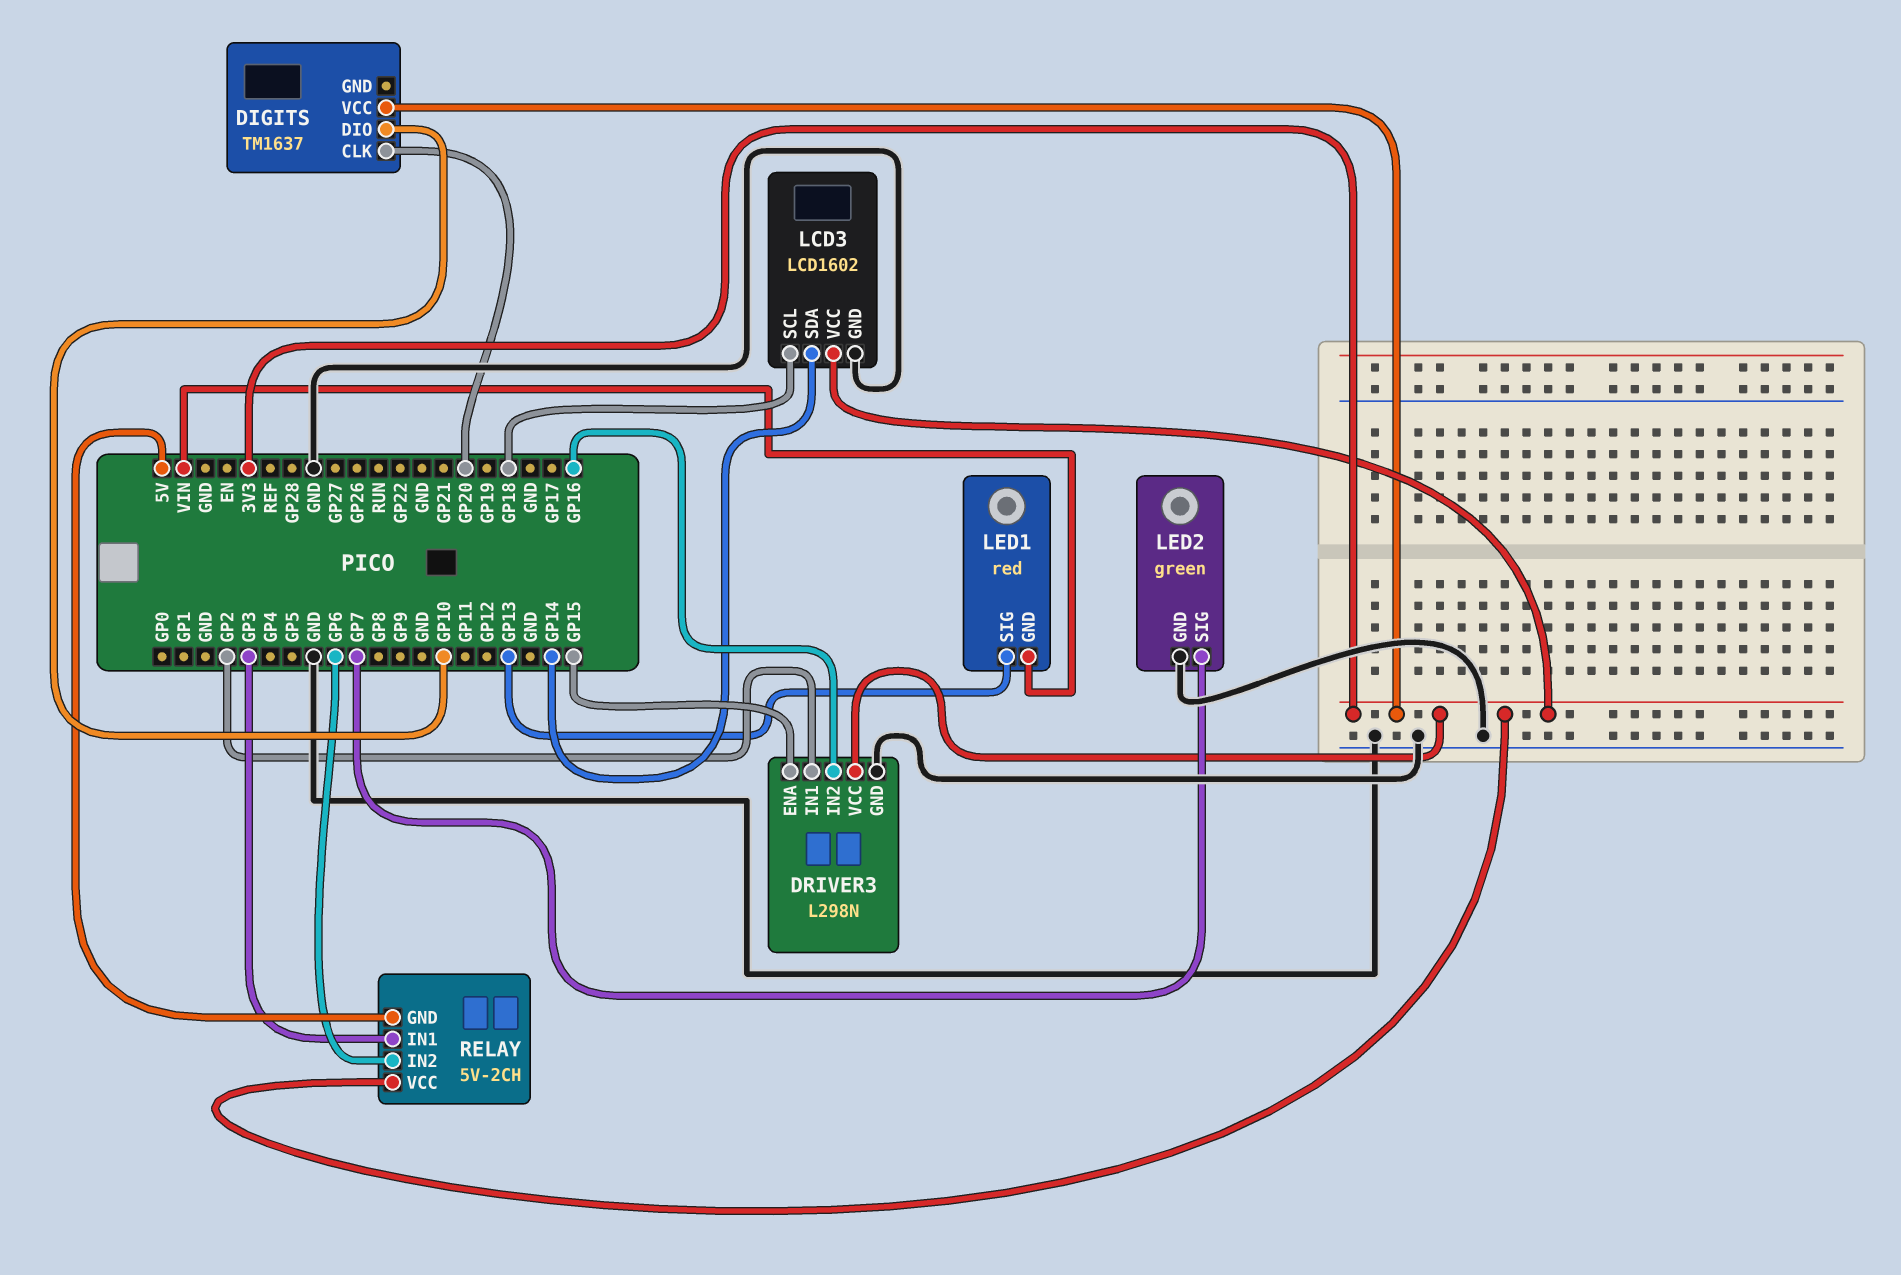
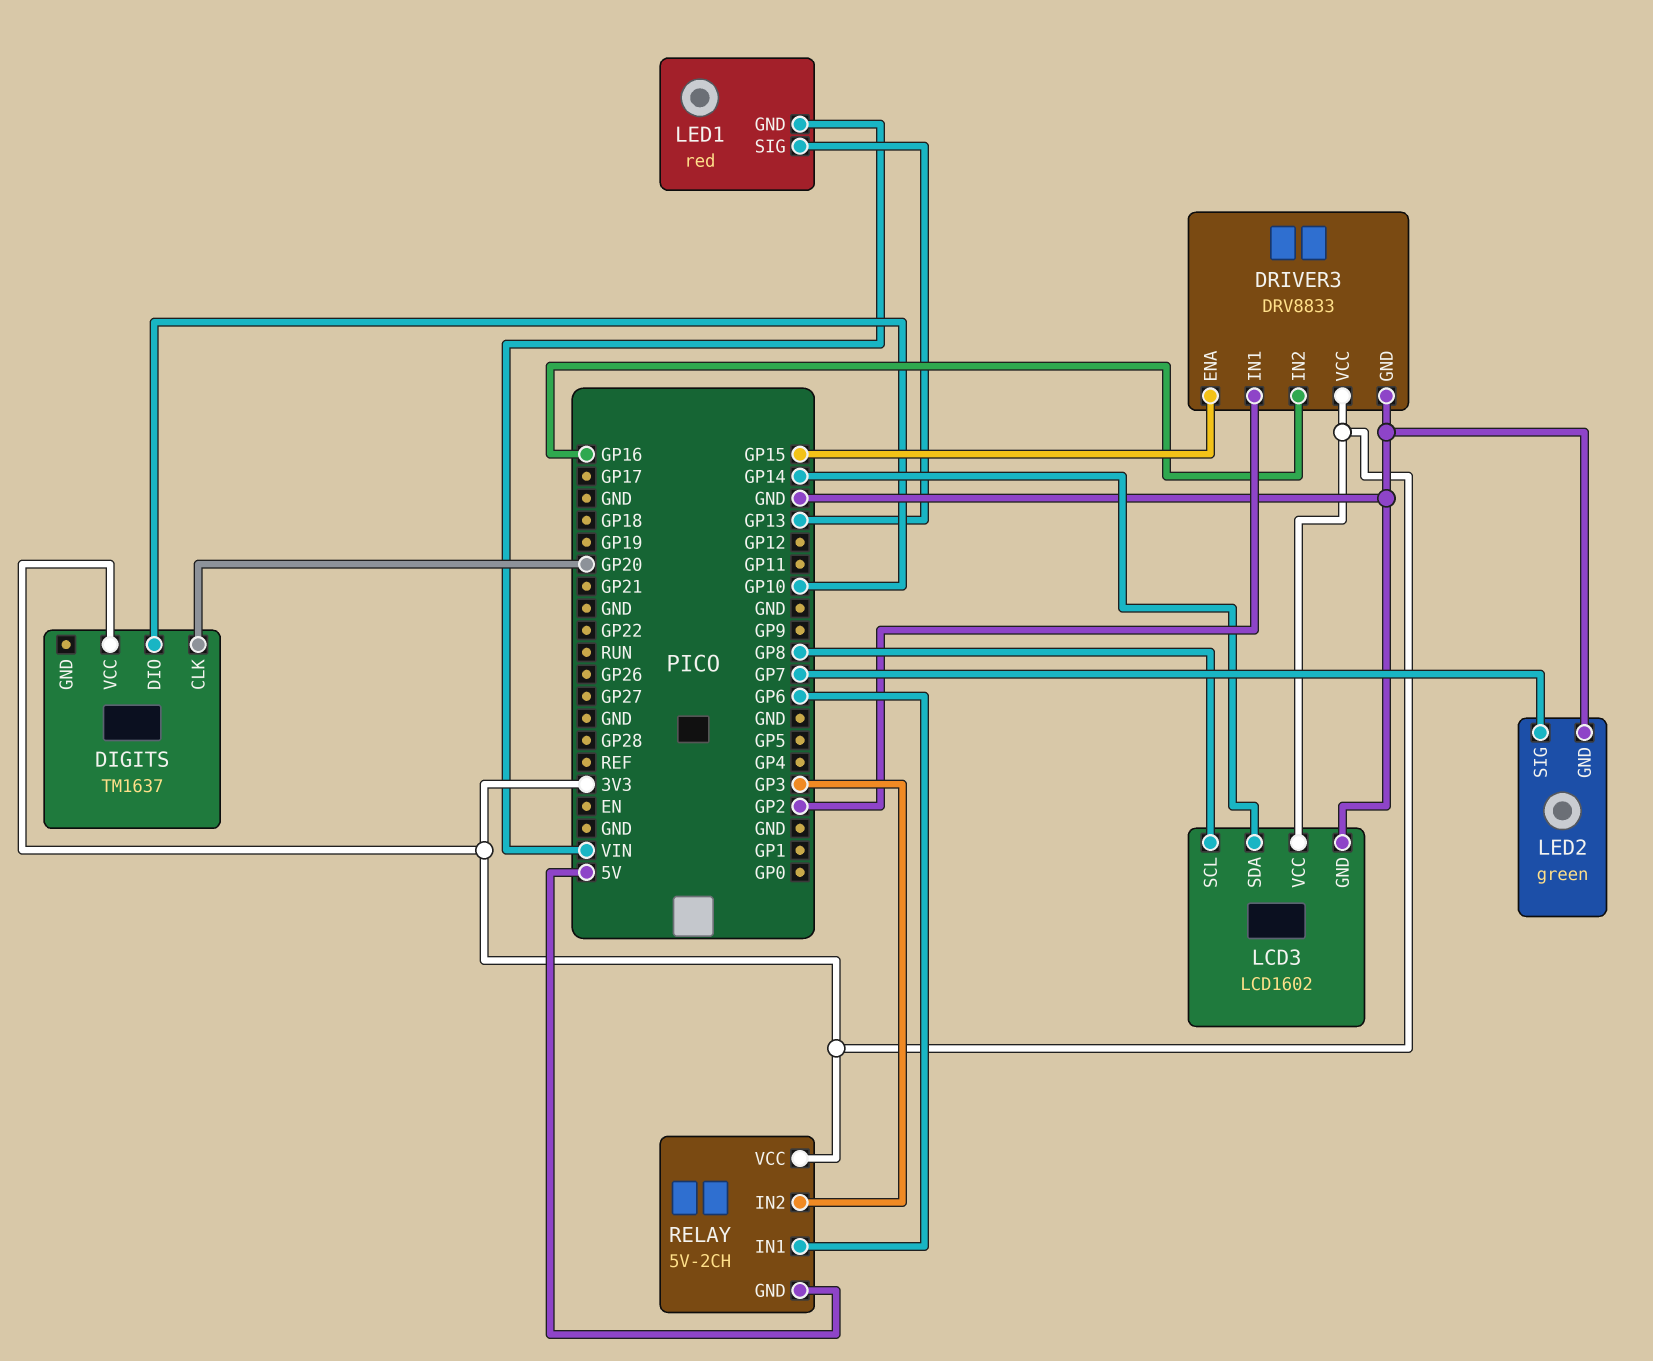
DRIVER3: L298N -> DRV8833
LCD3 pin SCL: GP18 -> GP8
RELAY pin IN1: GP3 -> GP6
RELAY pin IN2: GP6 -> GP3

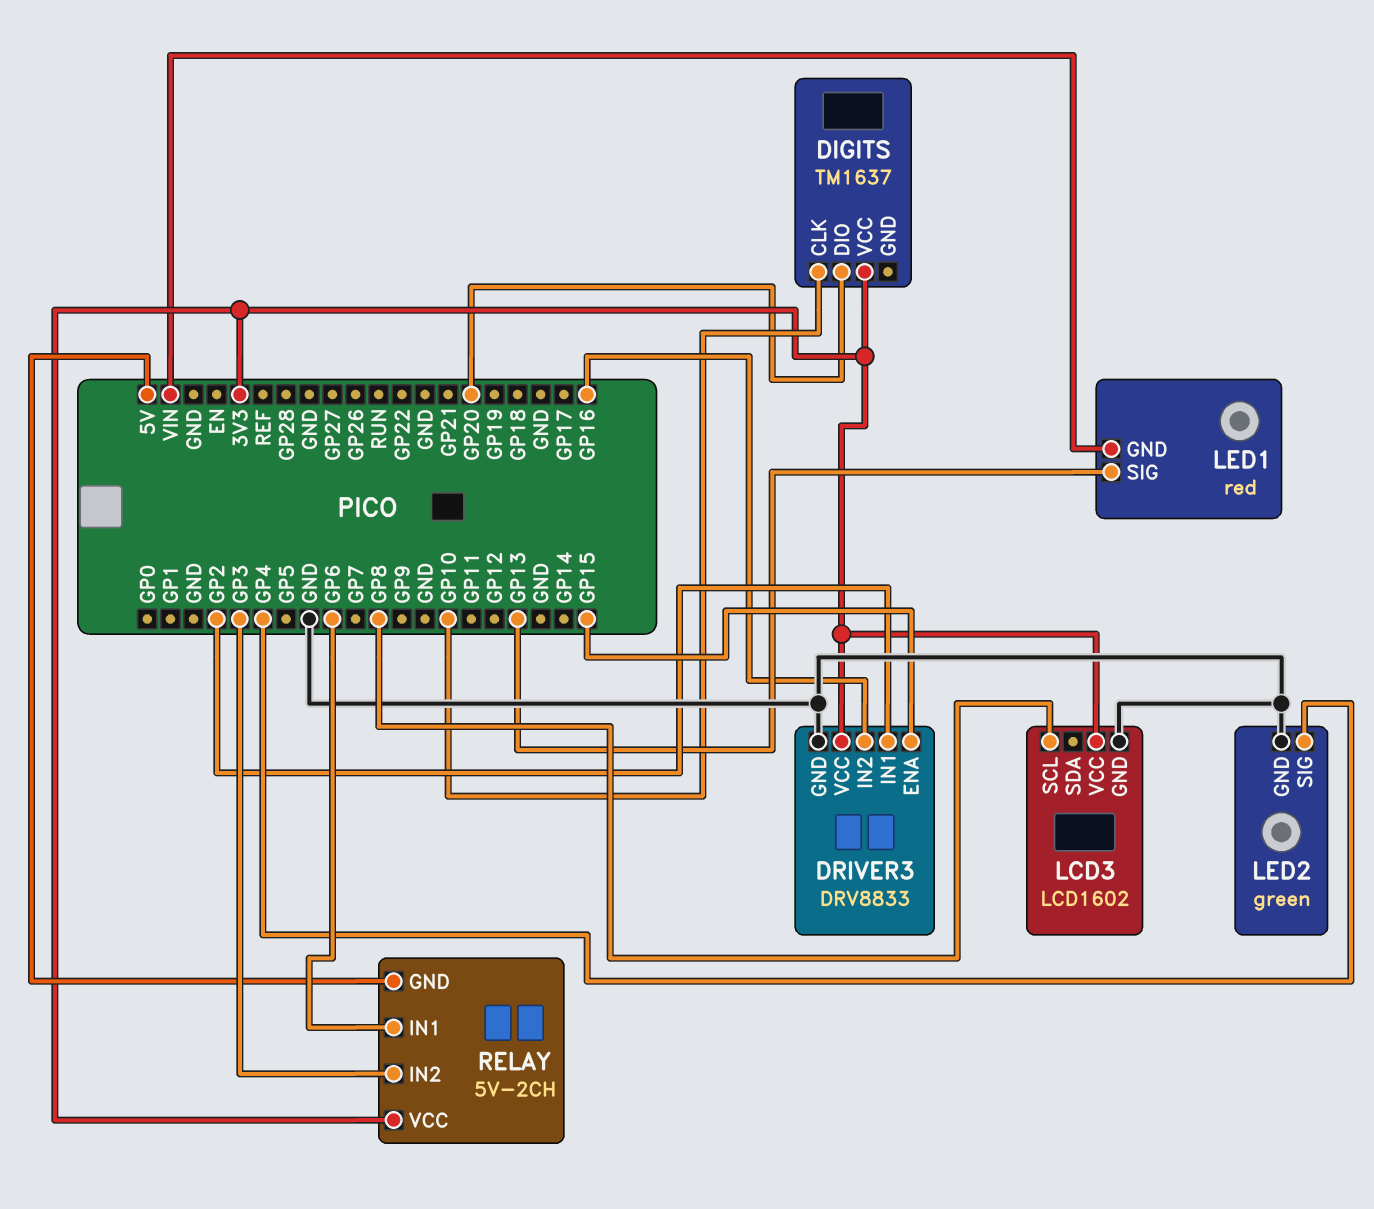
DIGITS pin CLK: GP20 -> GP10
DIGITS pin DIO: GP10 -> GP20
LCD3 pin SDA: GP14 -> none
LED2 pin SIG: GP7 -> GP4

